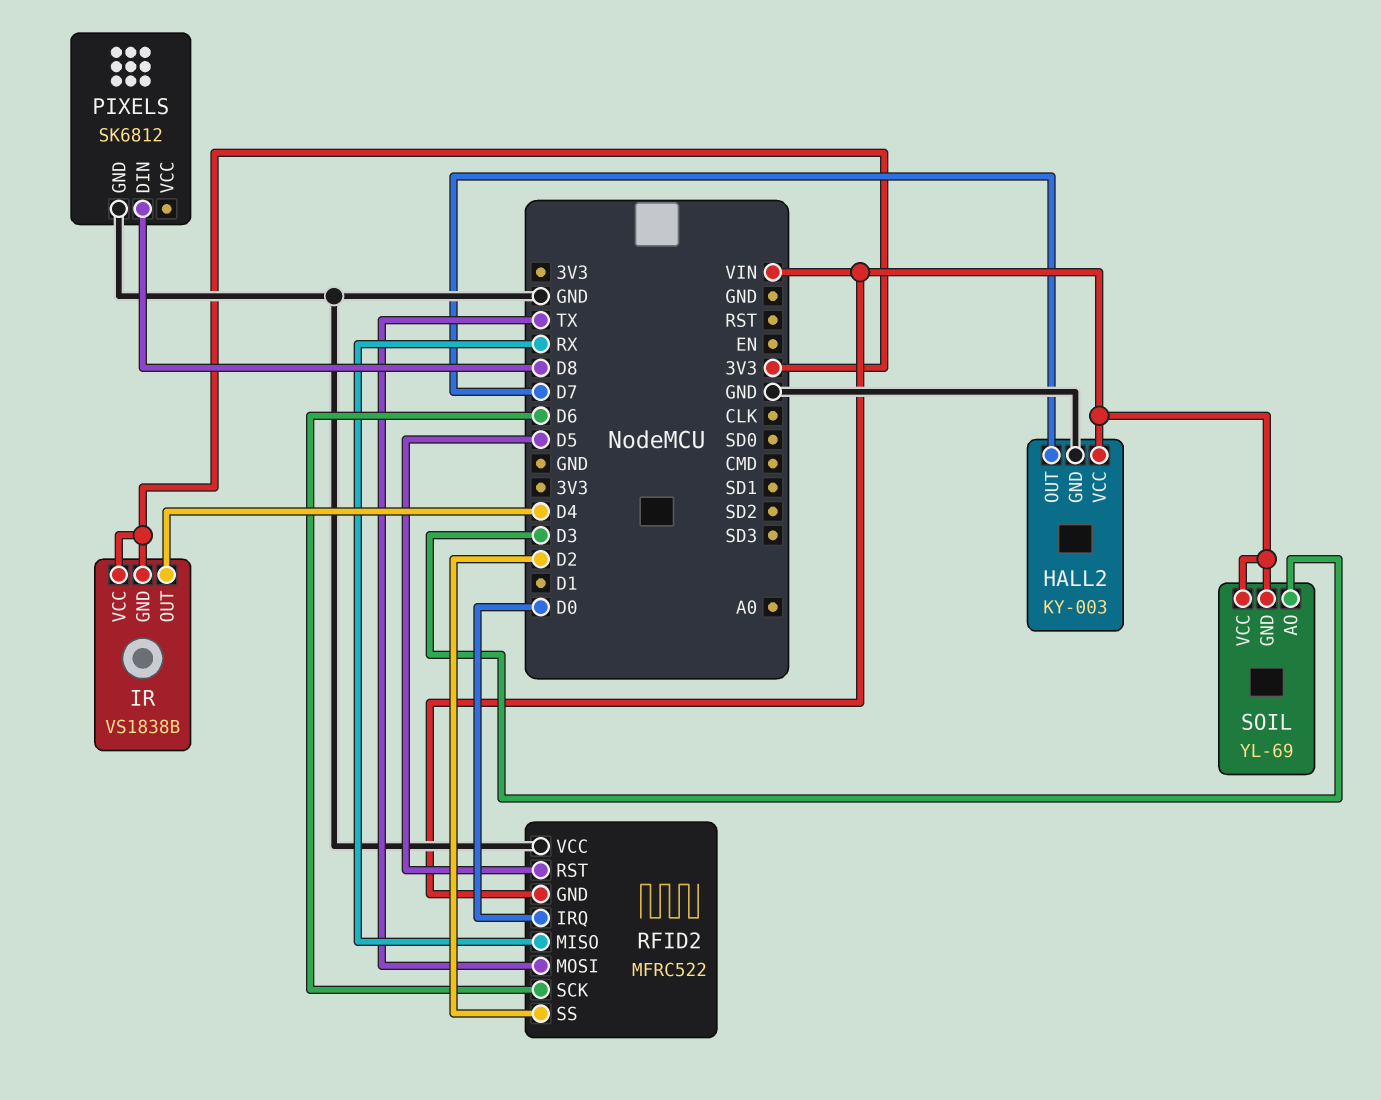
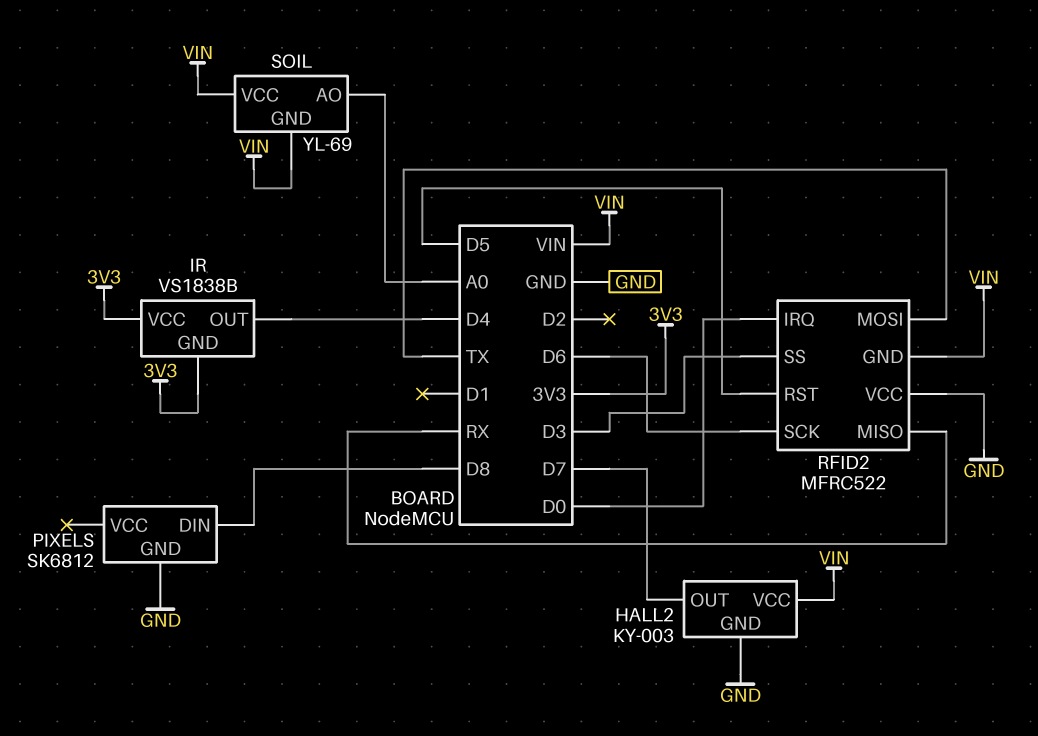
RFID2 pin SS: D2 -> D3
SOIL pin AO: D3 -> A0

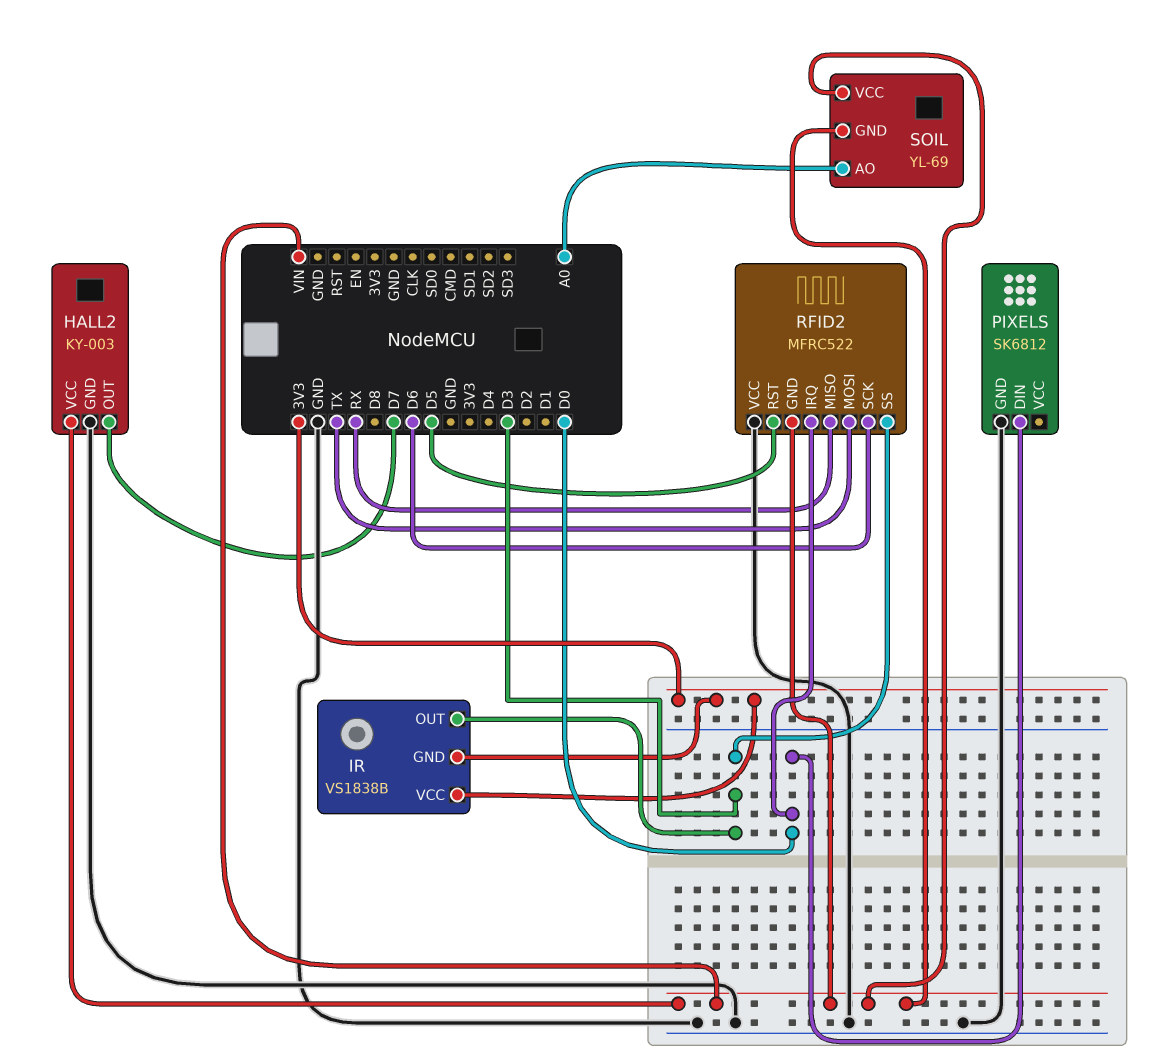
IR pin OUT: D4 -> D3
PIXELS pin DIN: D8 -> D0

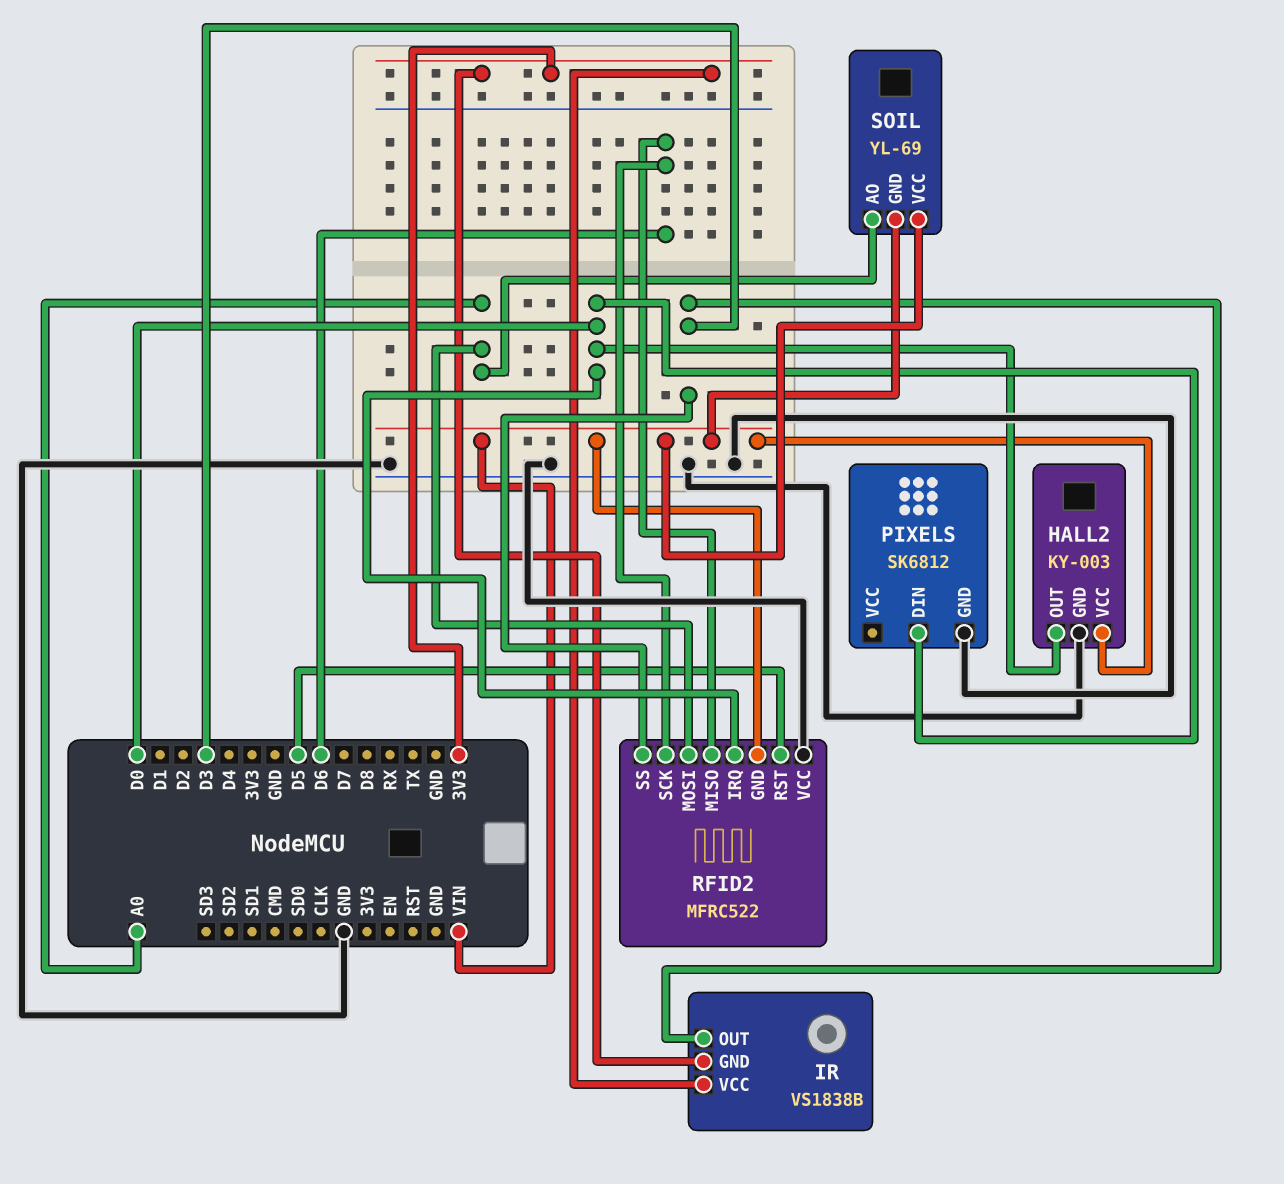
HALL2 pin OUT: D7 -> D0
RFID2 pin MISO: RX -> D6
RFID2 pin MOSI: TX -> A0

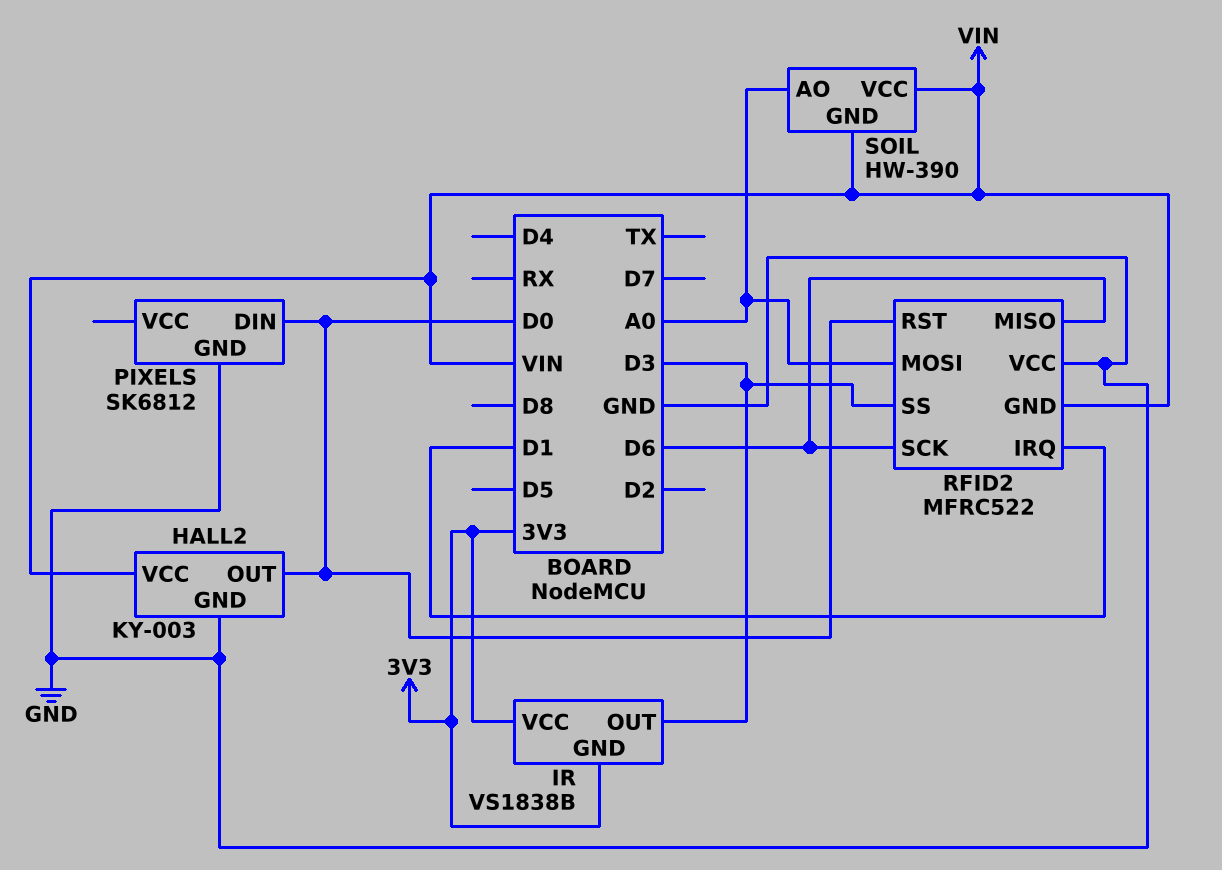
RFID2 pin IRQ: D0 -> D1
RFID2 pin RST: D5 -> D0
SOIL: YL-69 -> HW-390

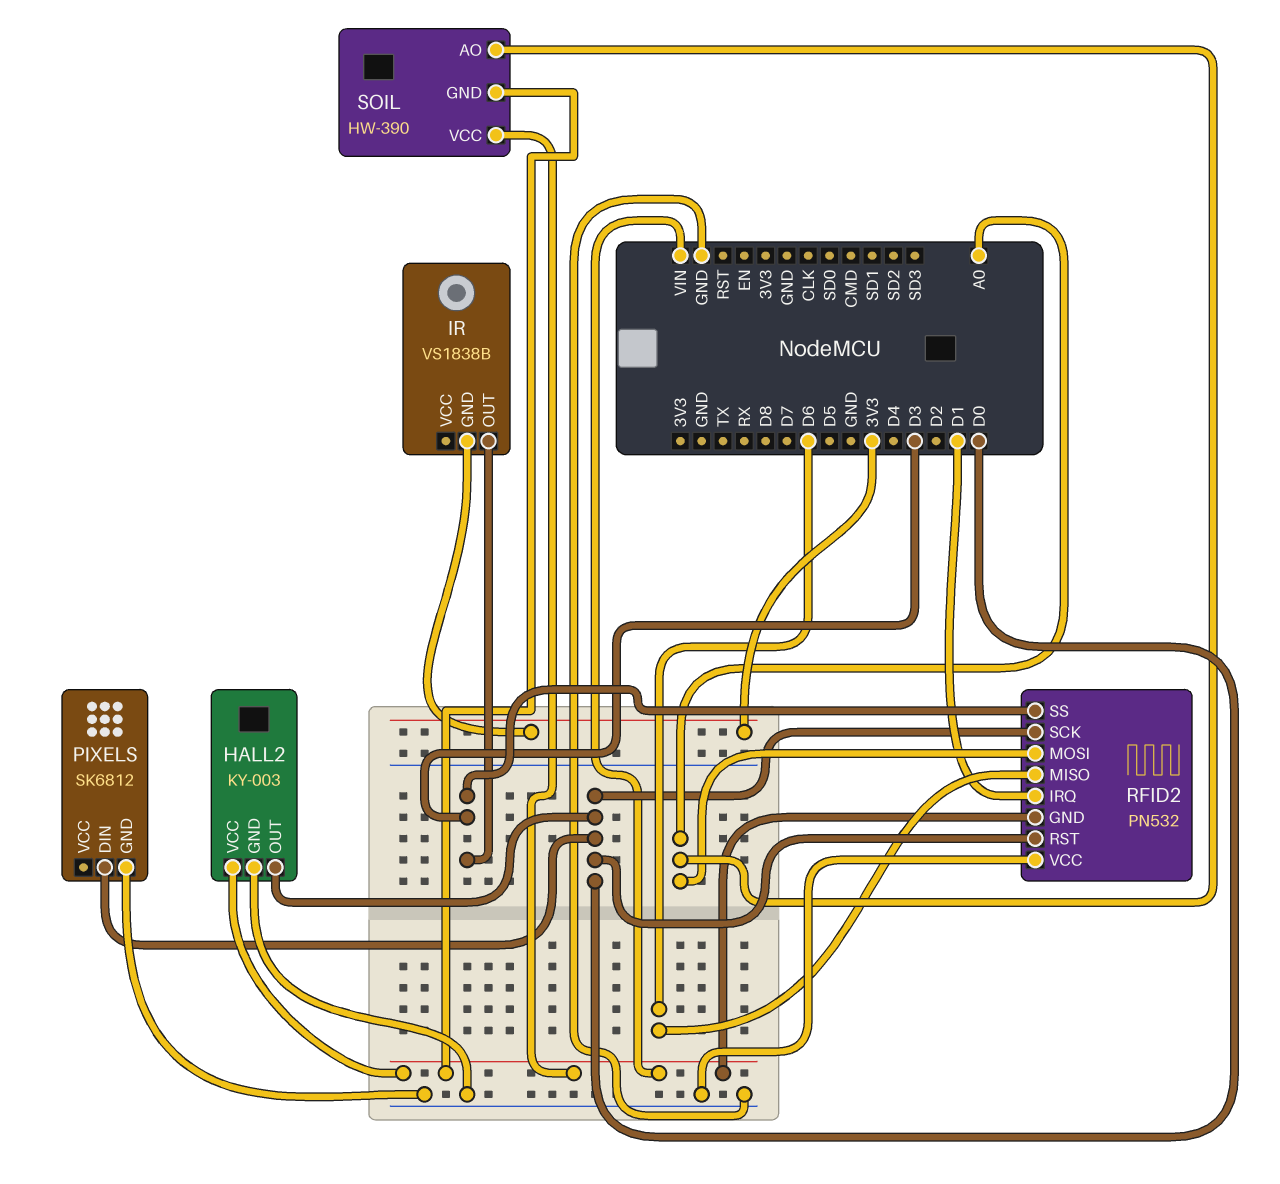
IR pin VCC: 3V3 -> none
RFID2: MFRC522 -> PN532
RFID2 pin SCK: D6 -> D0

